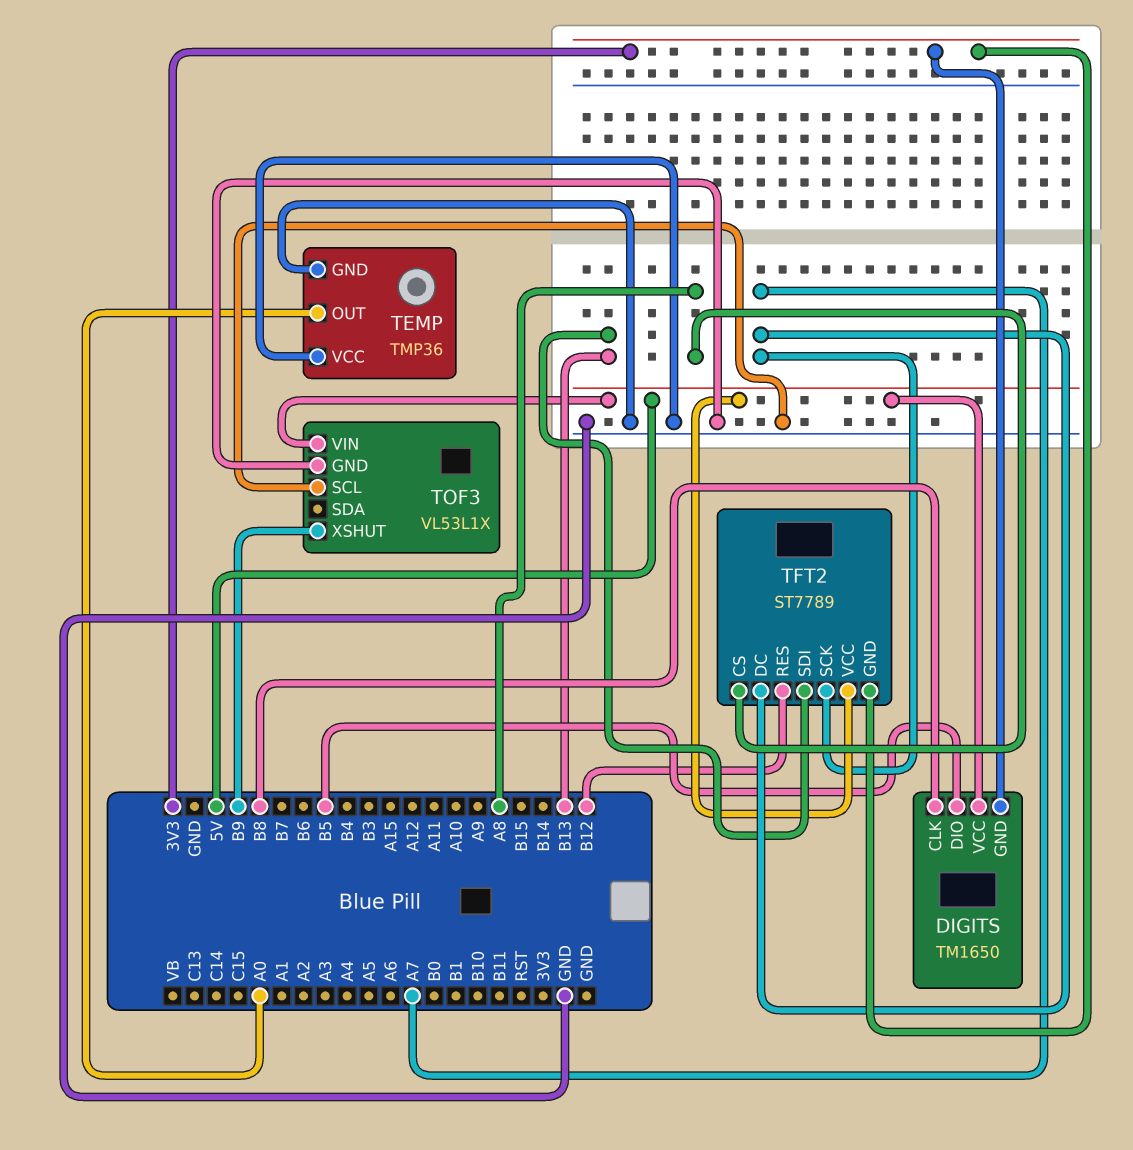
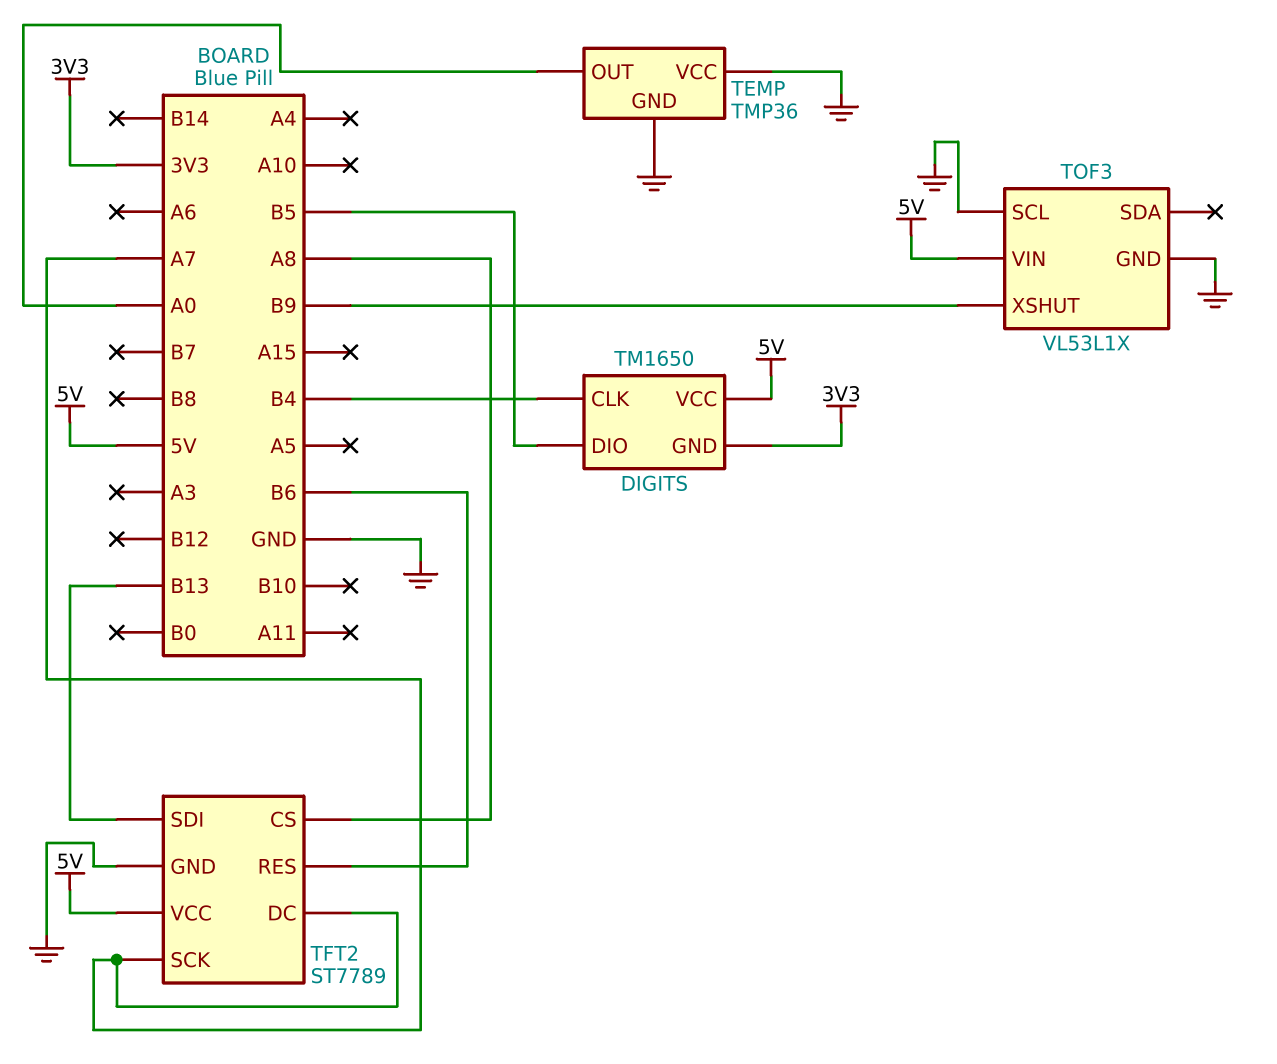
DIGITS pin CLK: B8 -> B4
TFT2 pin GND: 3V3 -> GND
TFT2 pin RES: B12 -> B6

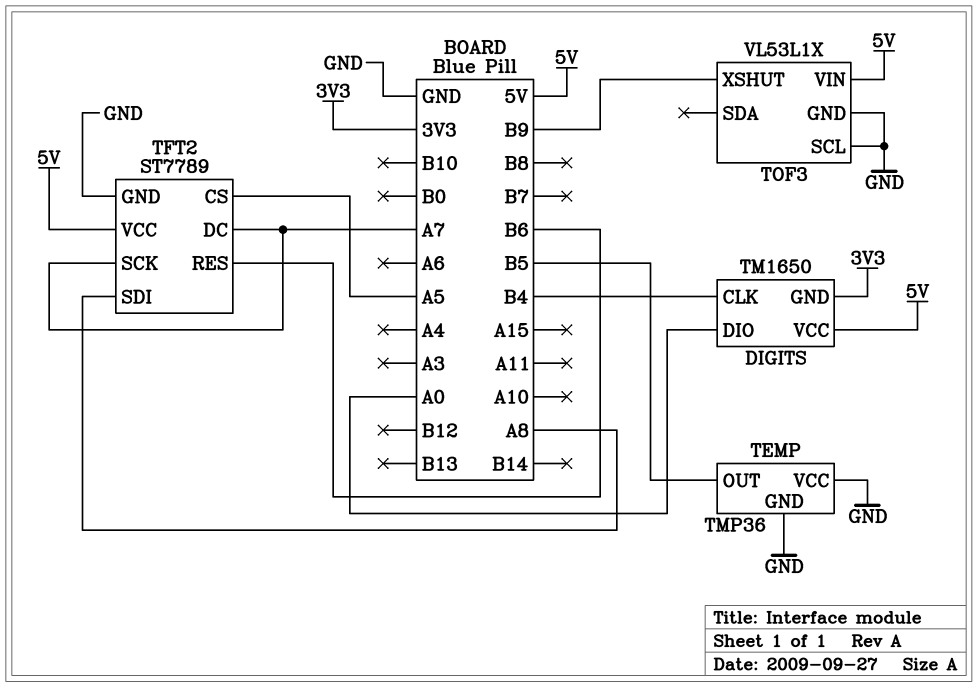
DIGITS pin DIO: B5 -> A0
TEMP pin OUT: A0 -> B5
TFT2 pin CS: A8 -> A5
TFT2 pin SDI: B13 -> A8

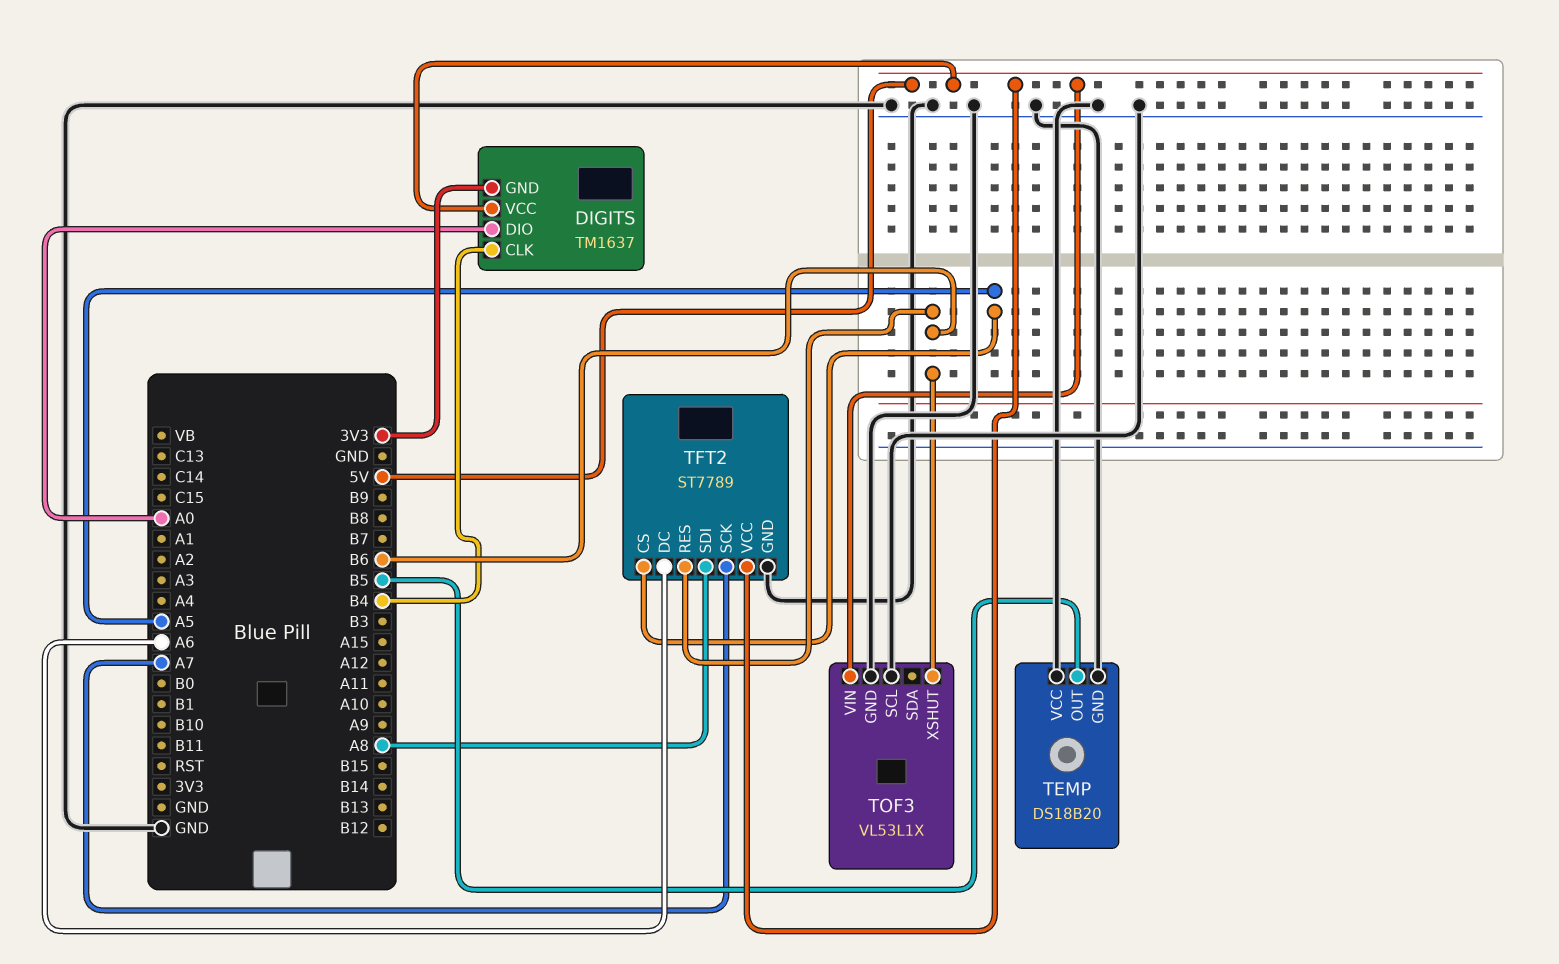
DIGITS: TM1650 -> TM1637
TEMP: TMP36 -> DS18B20
TFT2 pin DC: A7 -> A6
TOF3 pin XSHUT: B9 -> B6

